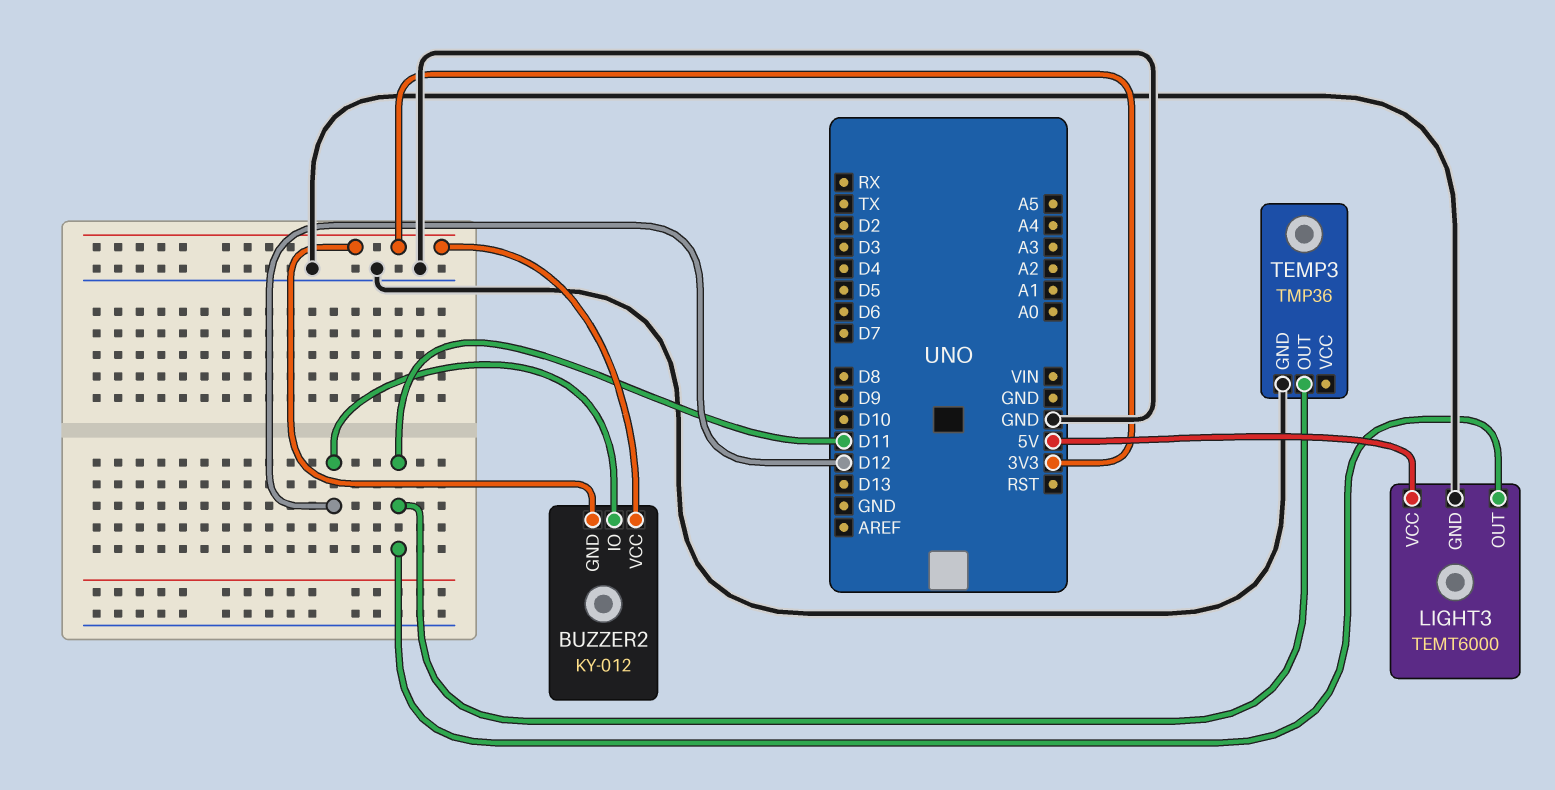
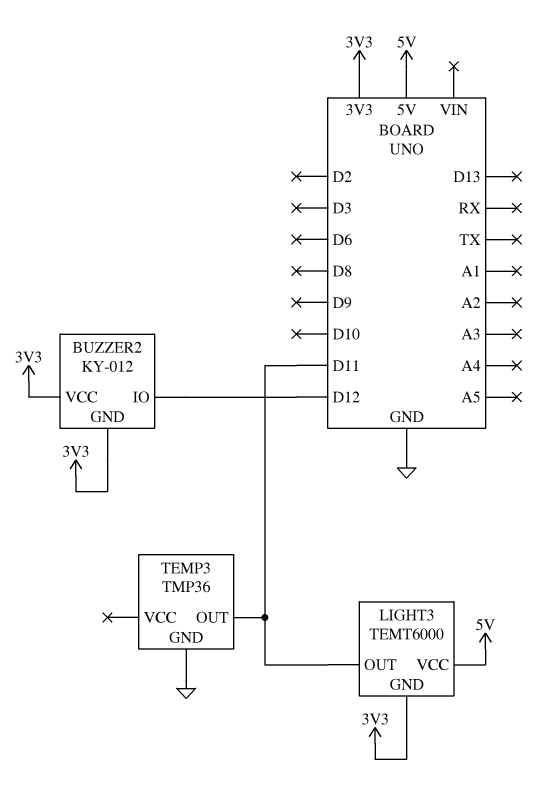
LIGHT3 pin GND: GND -> 3V3

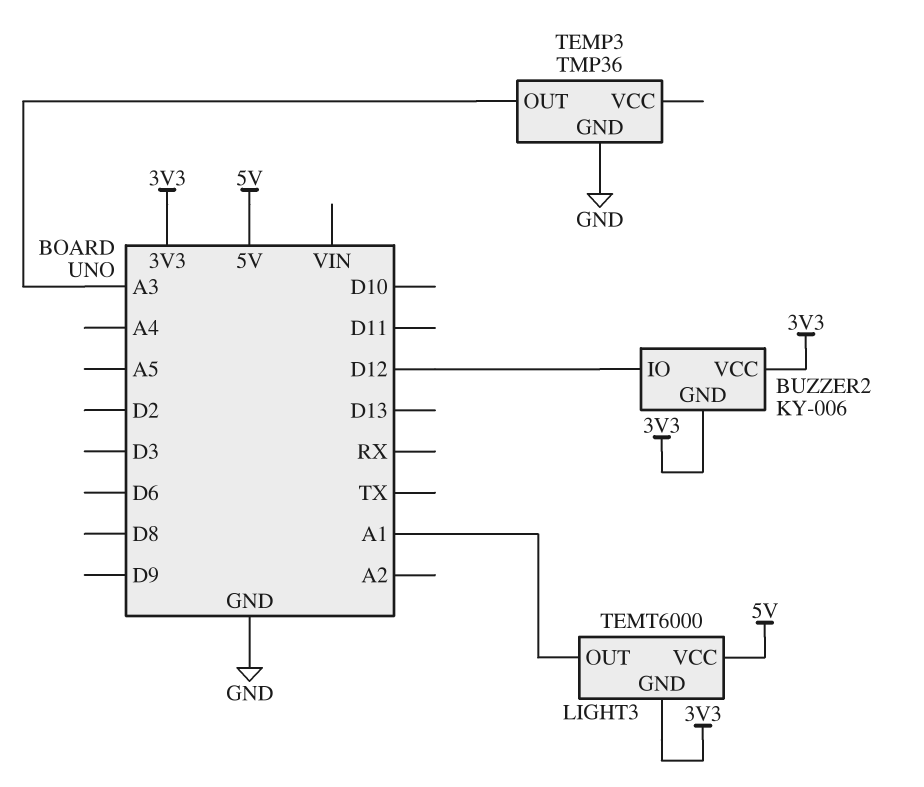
BUZZER2: KY-012 -> KY-006
LIGHT3 pin OUT: D11 -> A1
TEMP3 pin OUT: D11 -> A3

